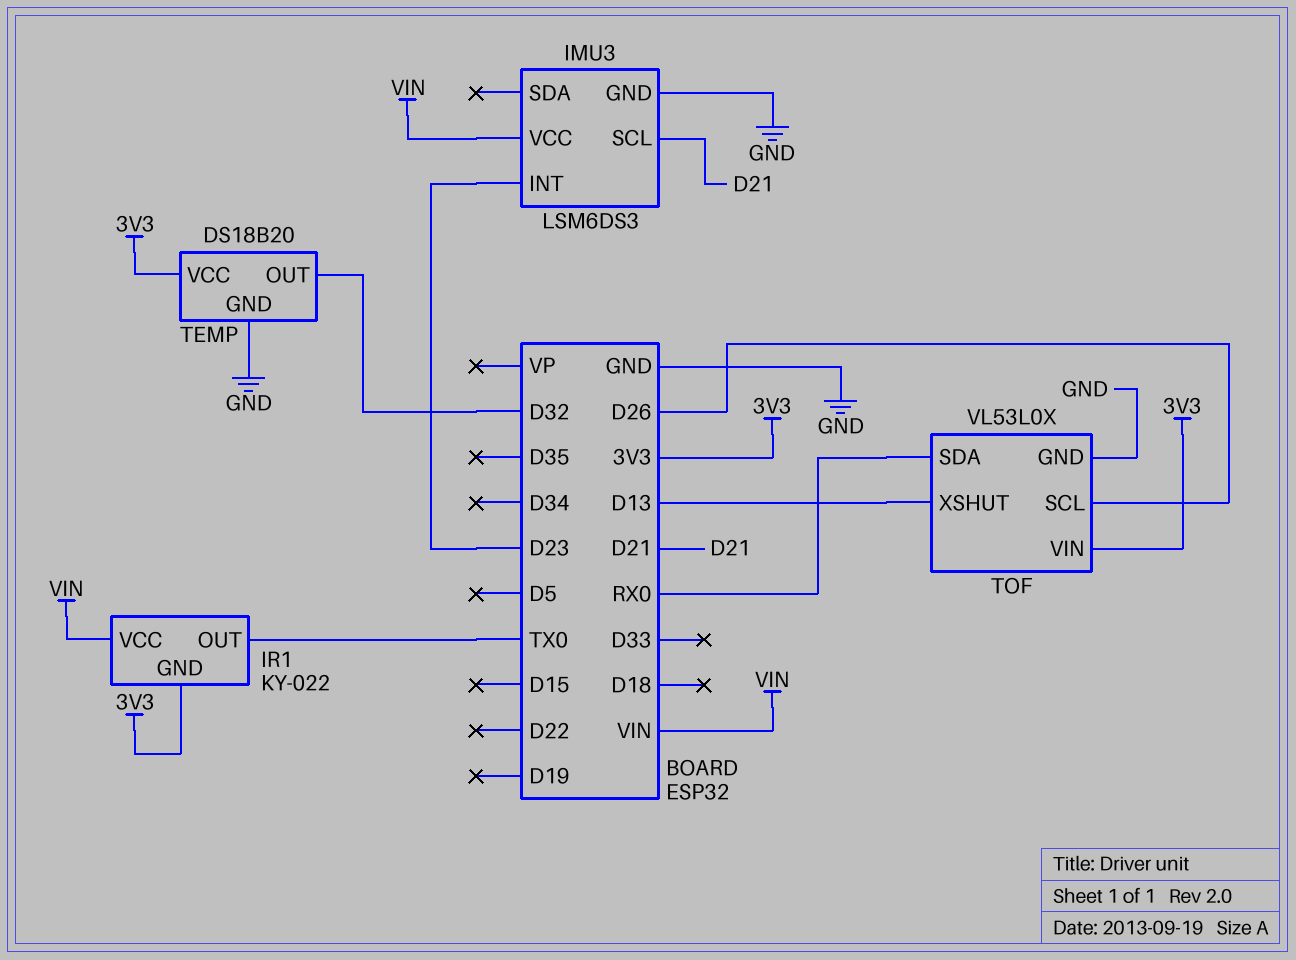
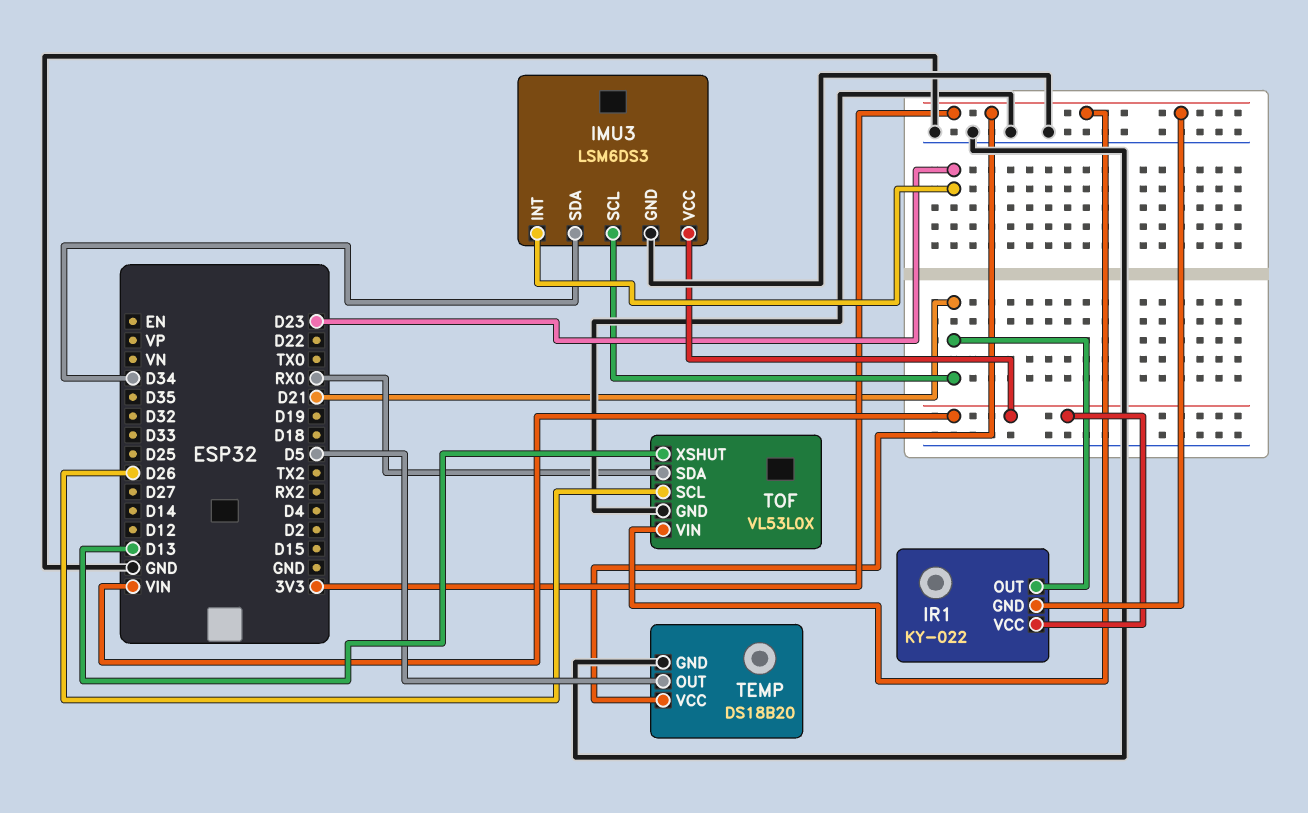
IMU3 pin SDA: none -> D34
IR1 pin OUT: TX0 -> D21
TEMP pin OUT: D32 -> D5

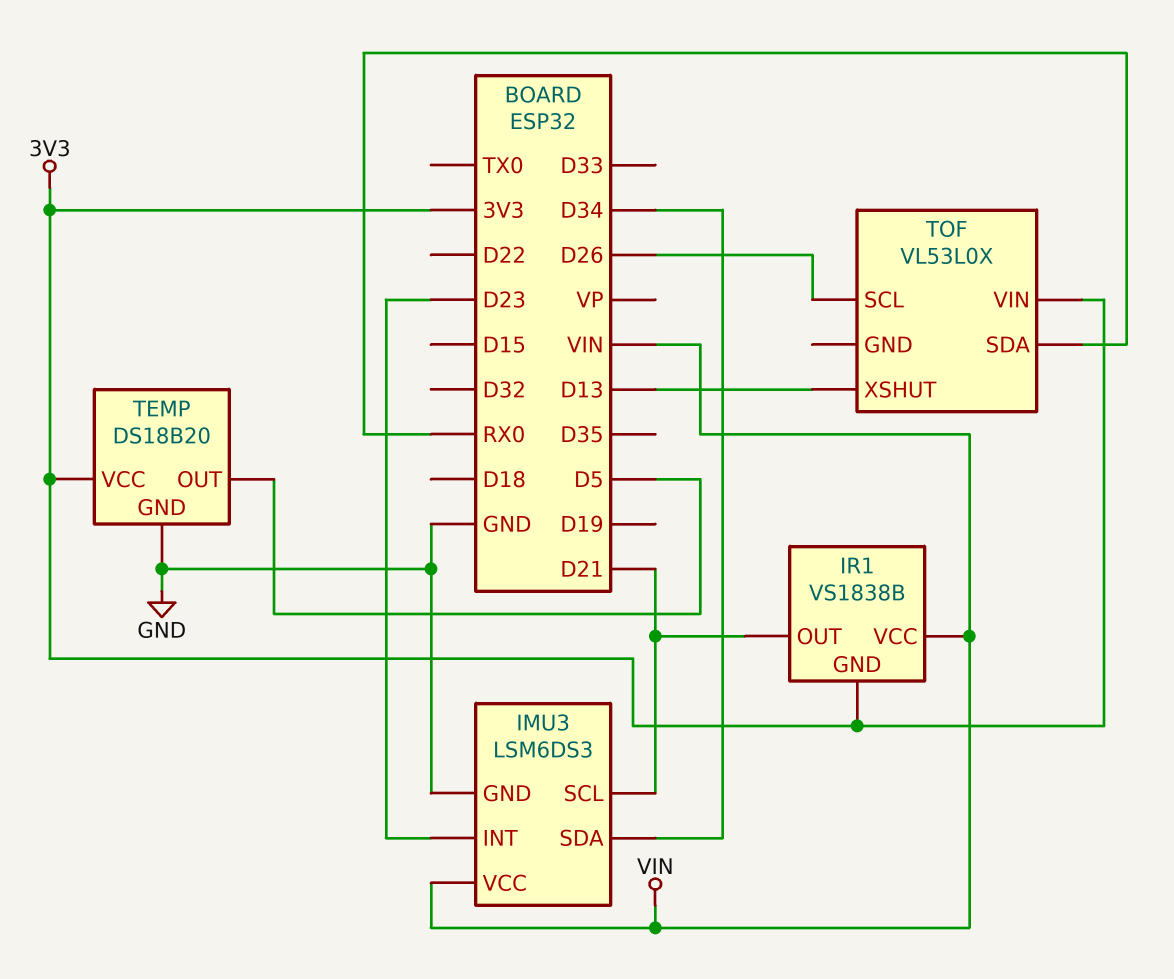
IR1: KY-022 -> VS1838B
TOF pin GND: GND -> none

